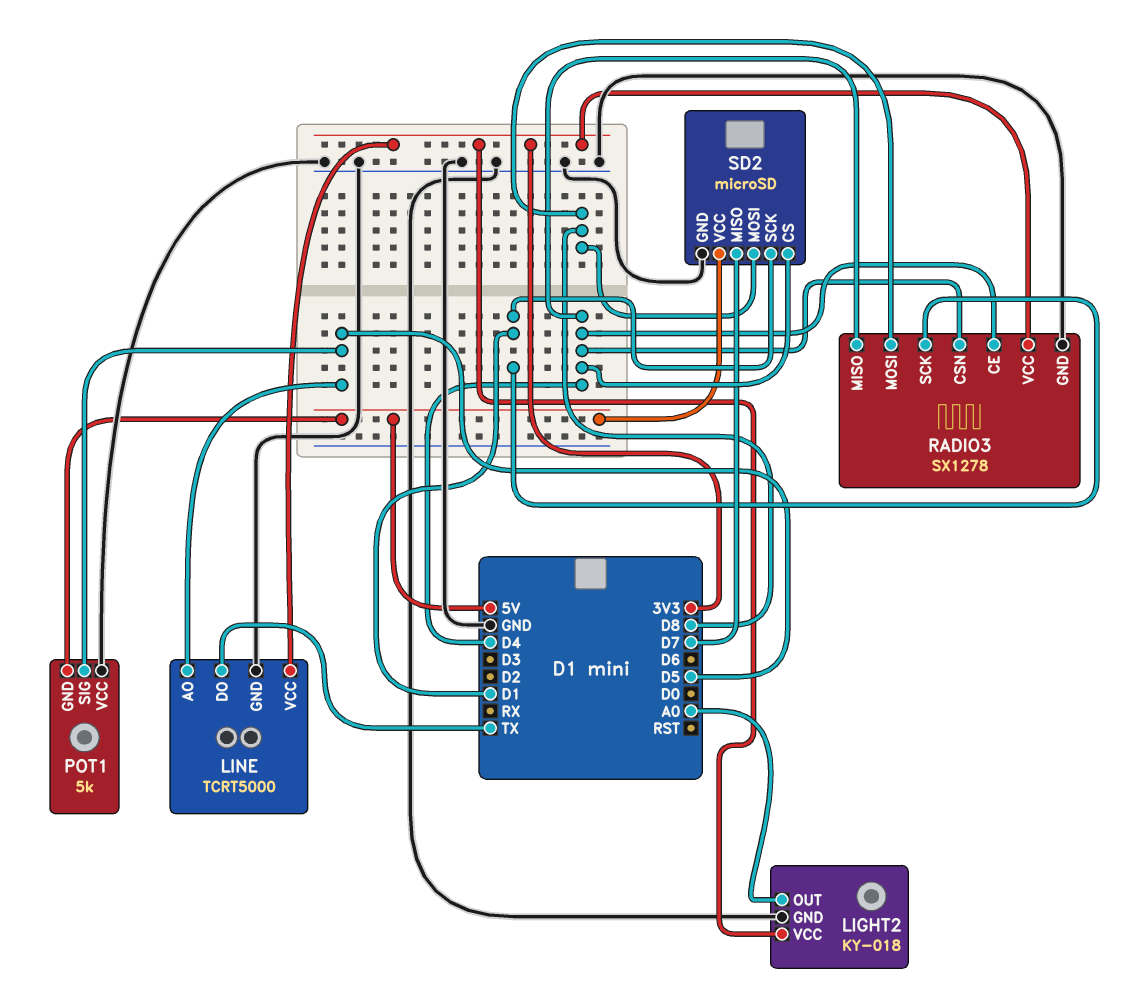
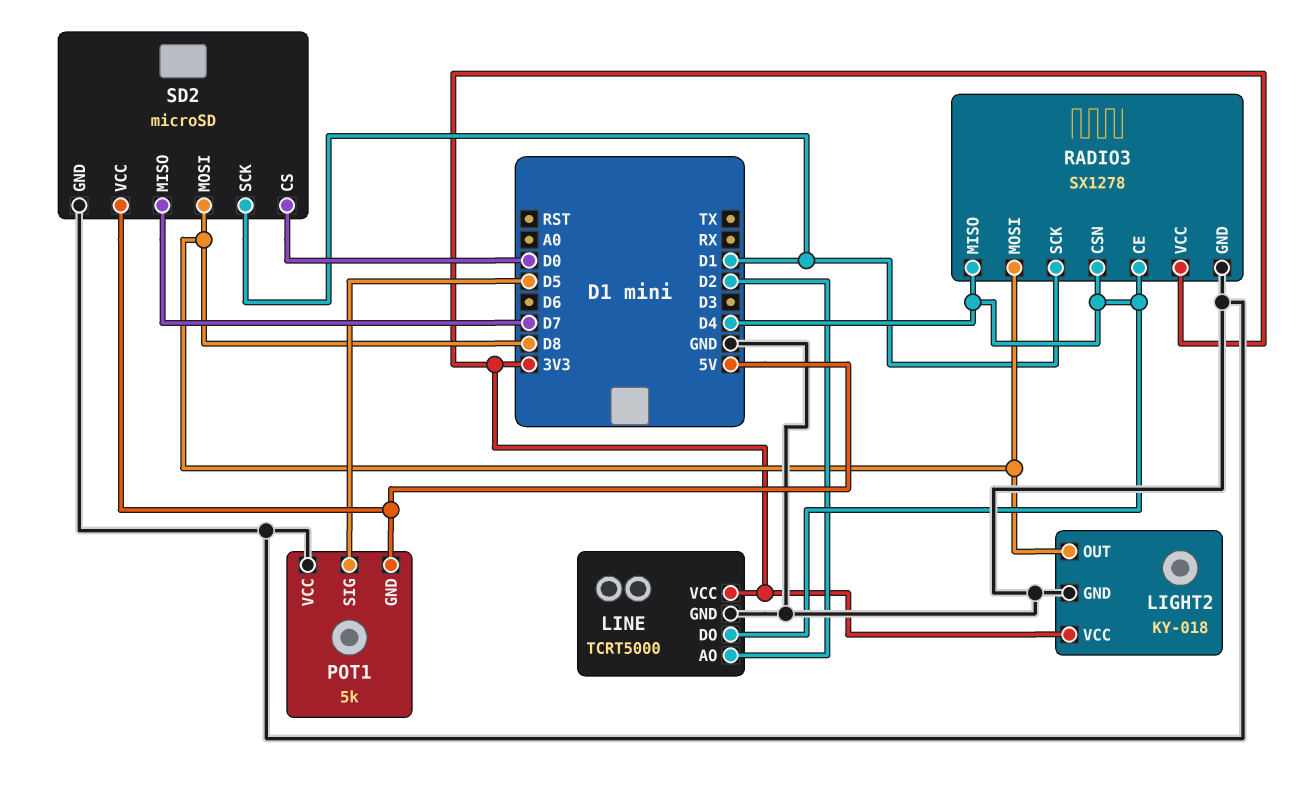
LIGHT2 pin OUT: A0 -> D8
LINE pin AO: D5 -> D2
LINE pin DO: TX -> D4
SD2 pin CS: D4 -> D0

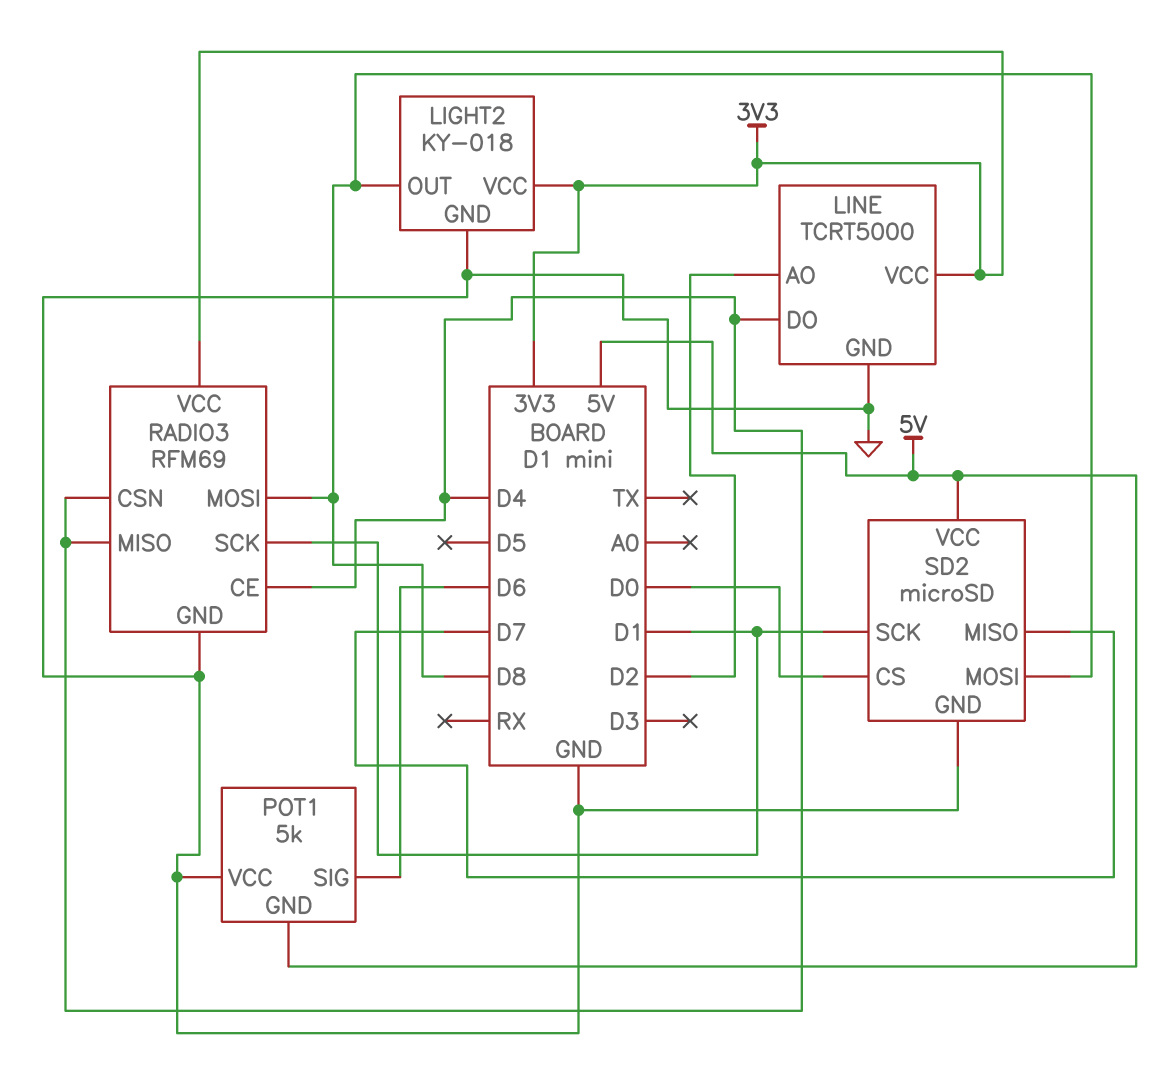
POT1 pin SIG: D5 -> D6
RADIO3: SX1278 -> RFM69

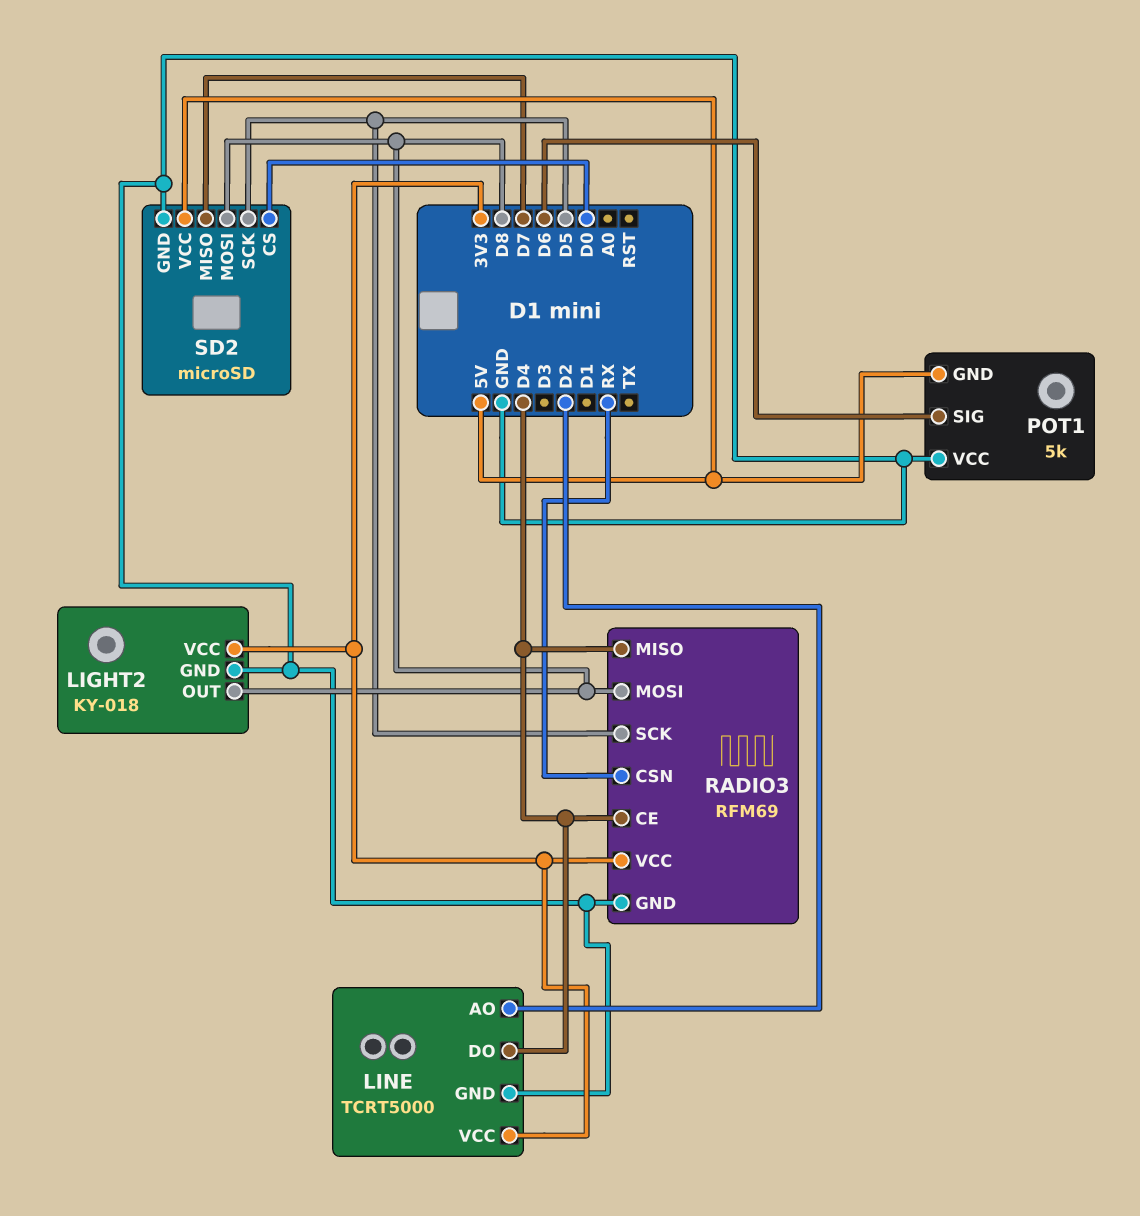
RADIO3 pin CSN: D4 -> RX
RADIO3 pin SCK: D1 -> D5
SD2 pin SCK: D1 -> D5

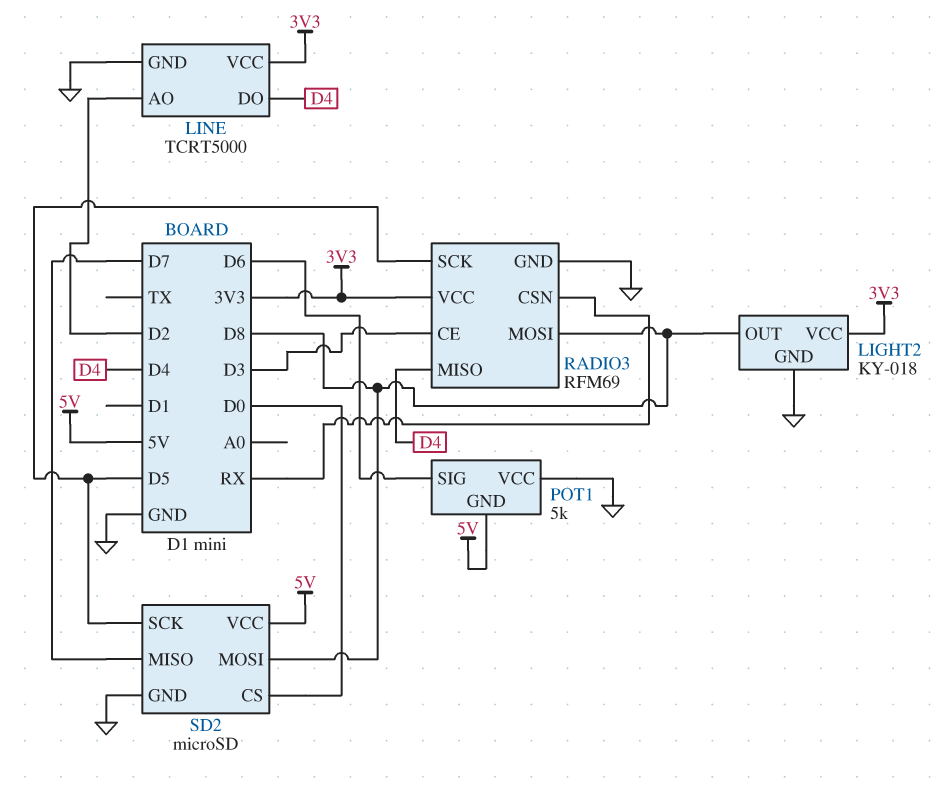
RADIO3 pin CE: D4 -> D3

